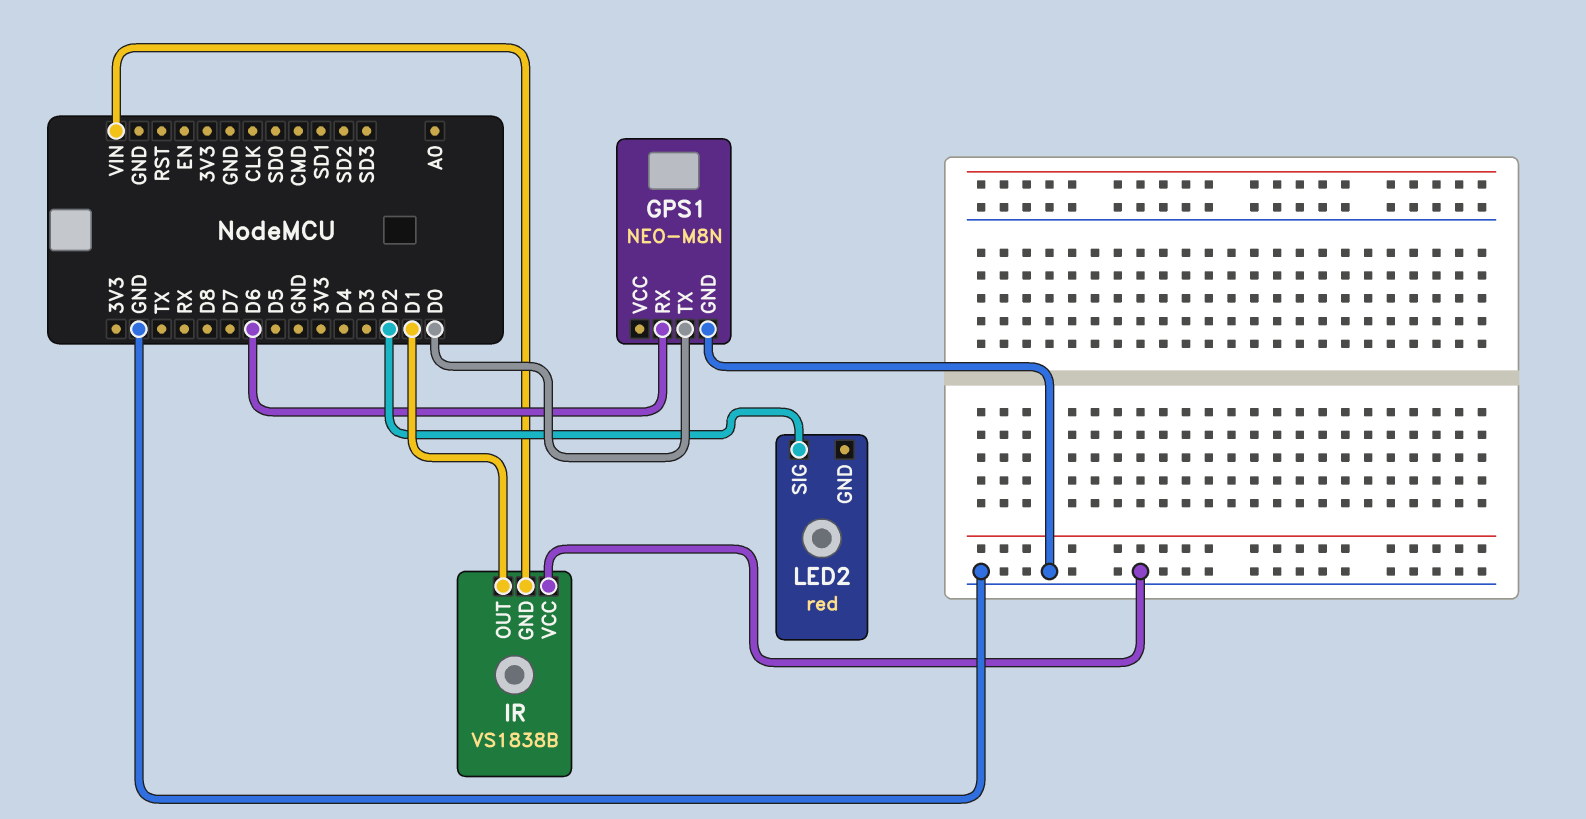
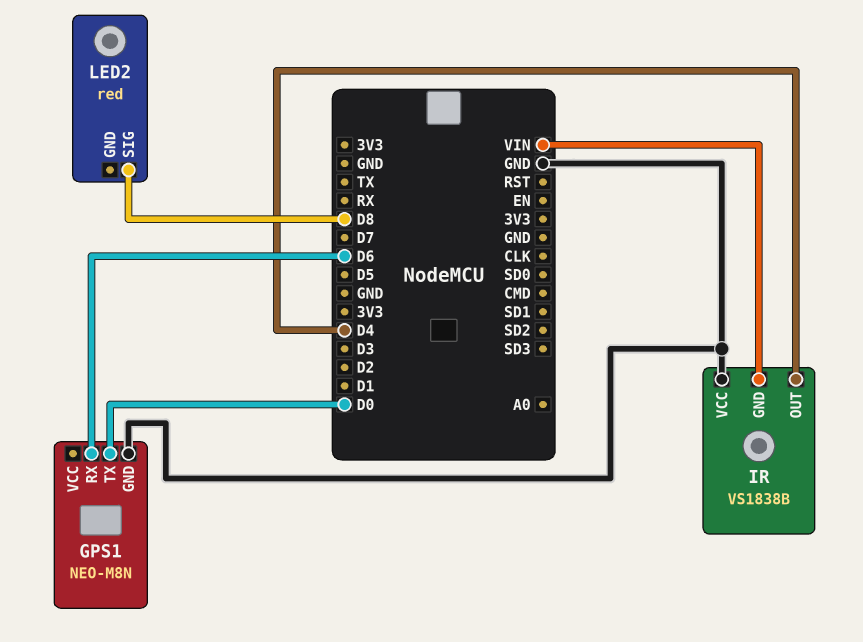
IR pin OUT: D1 -> D4
LED2 pin SIG: D2 -> D8

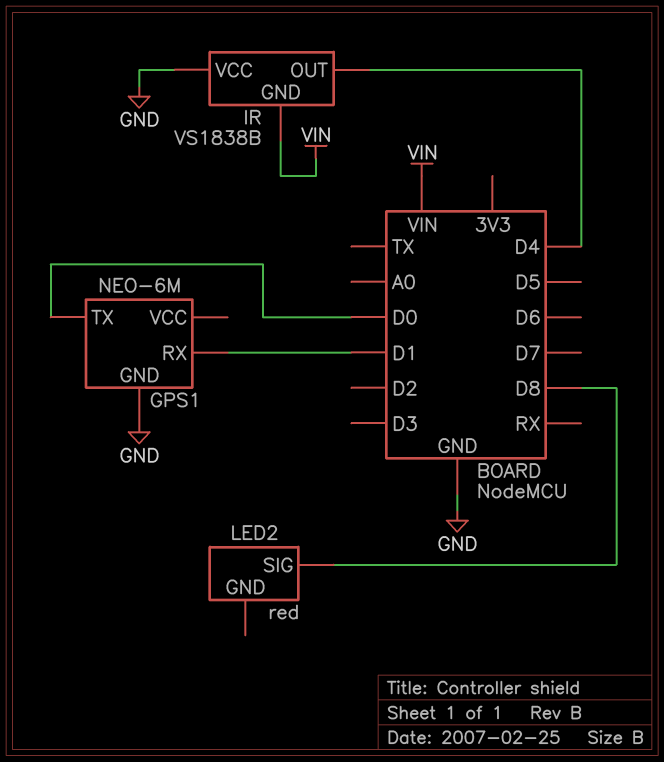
GPS1: NEO-M8N -> NEO-6M
GPS1 pin RX: D6 -> D1

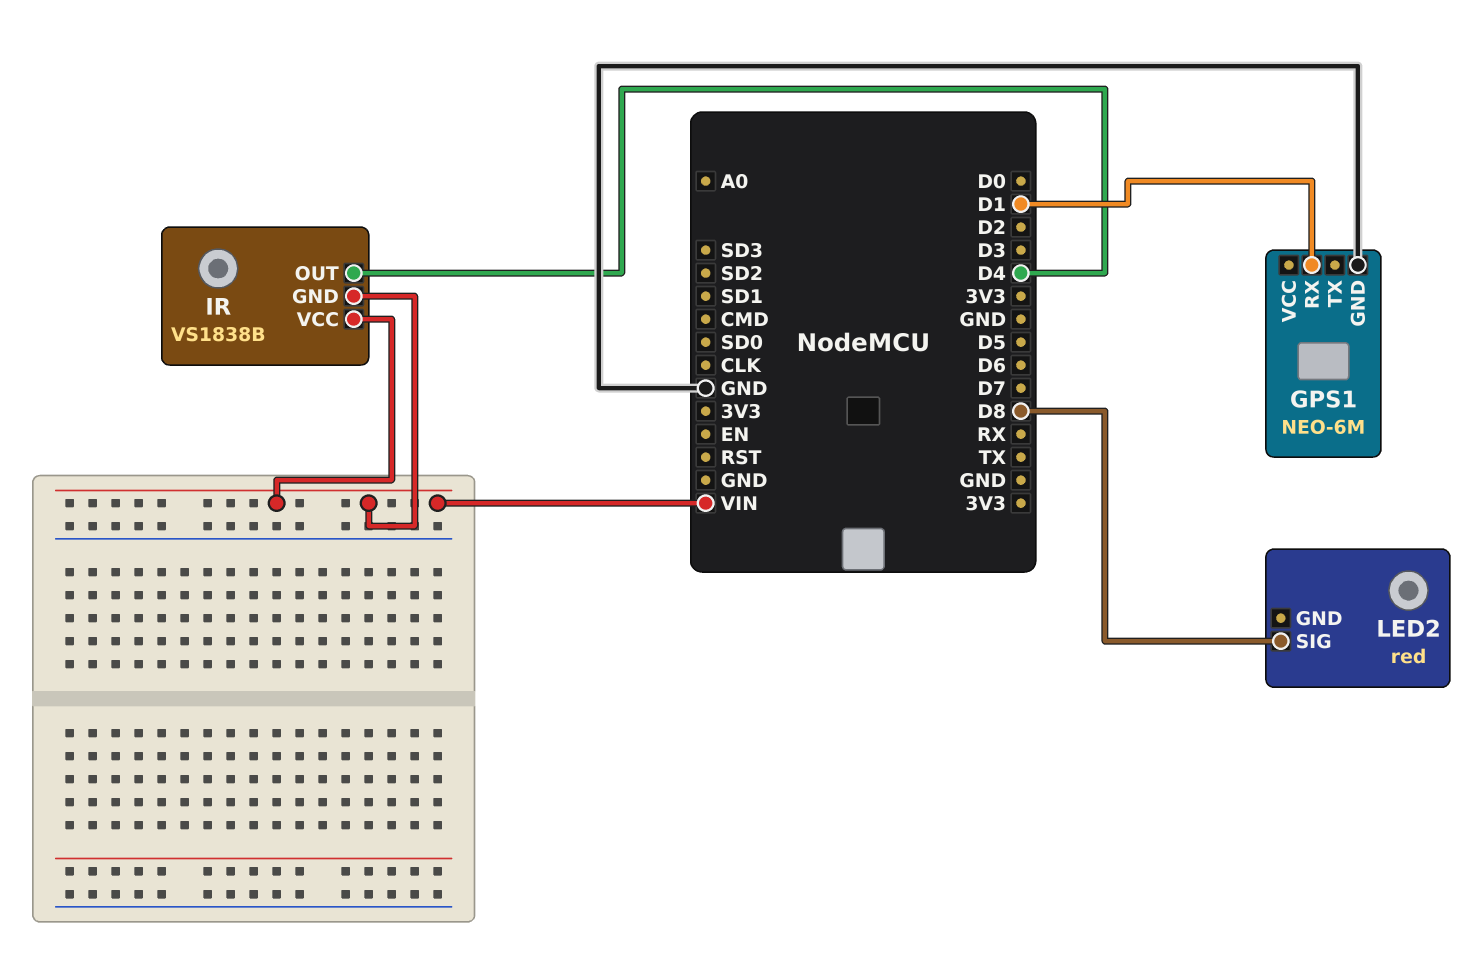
GPS1 pin TX: D0 -> none
IR pin VCC: GND -> VIN

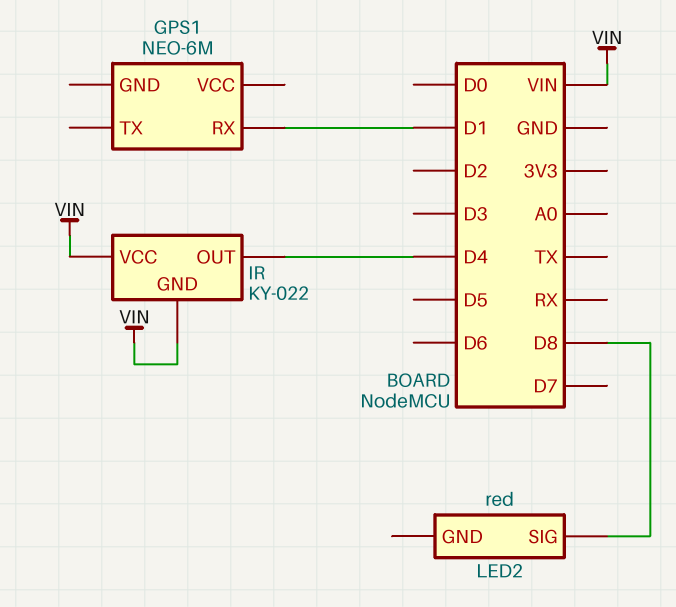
GPS1 pin GND: GND -> none
IR: VS1838B -> KY-022

